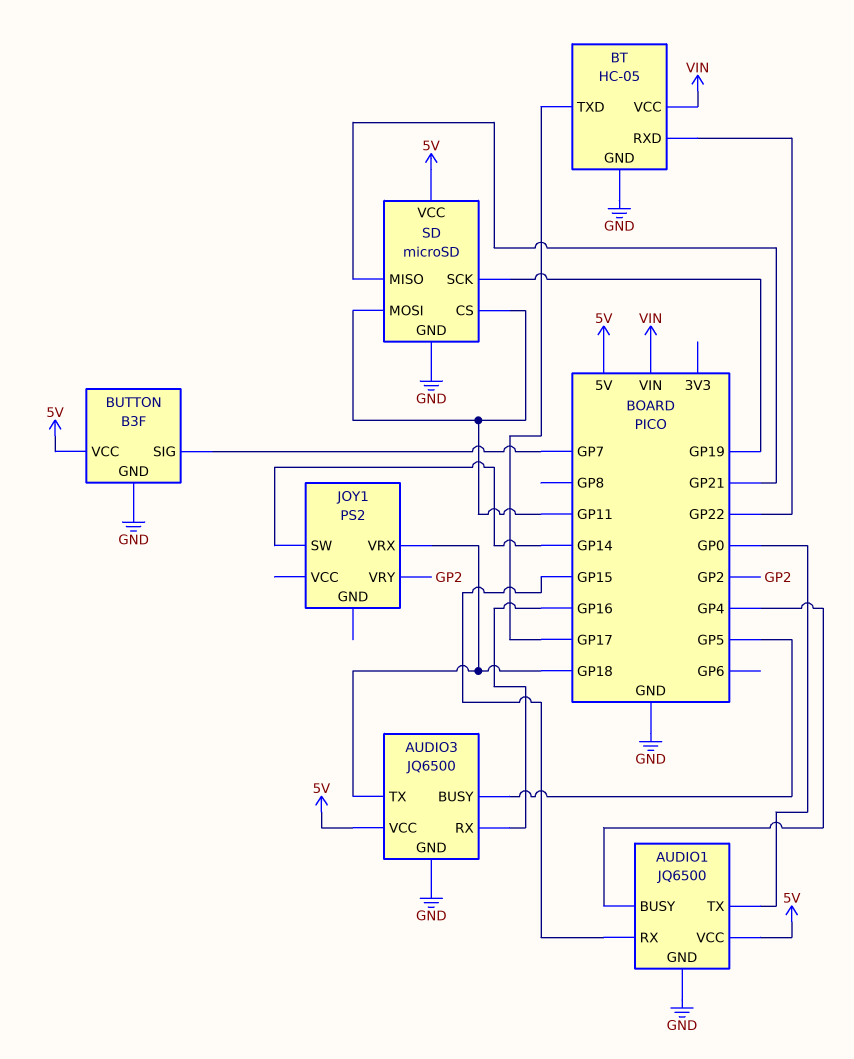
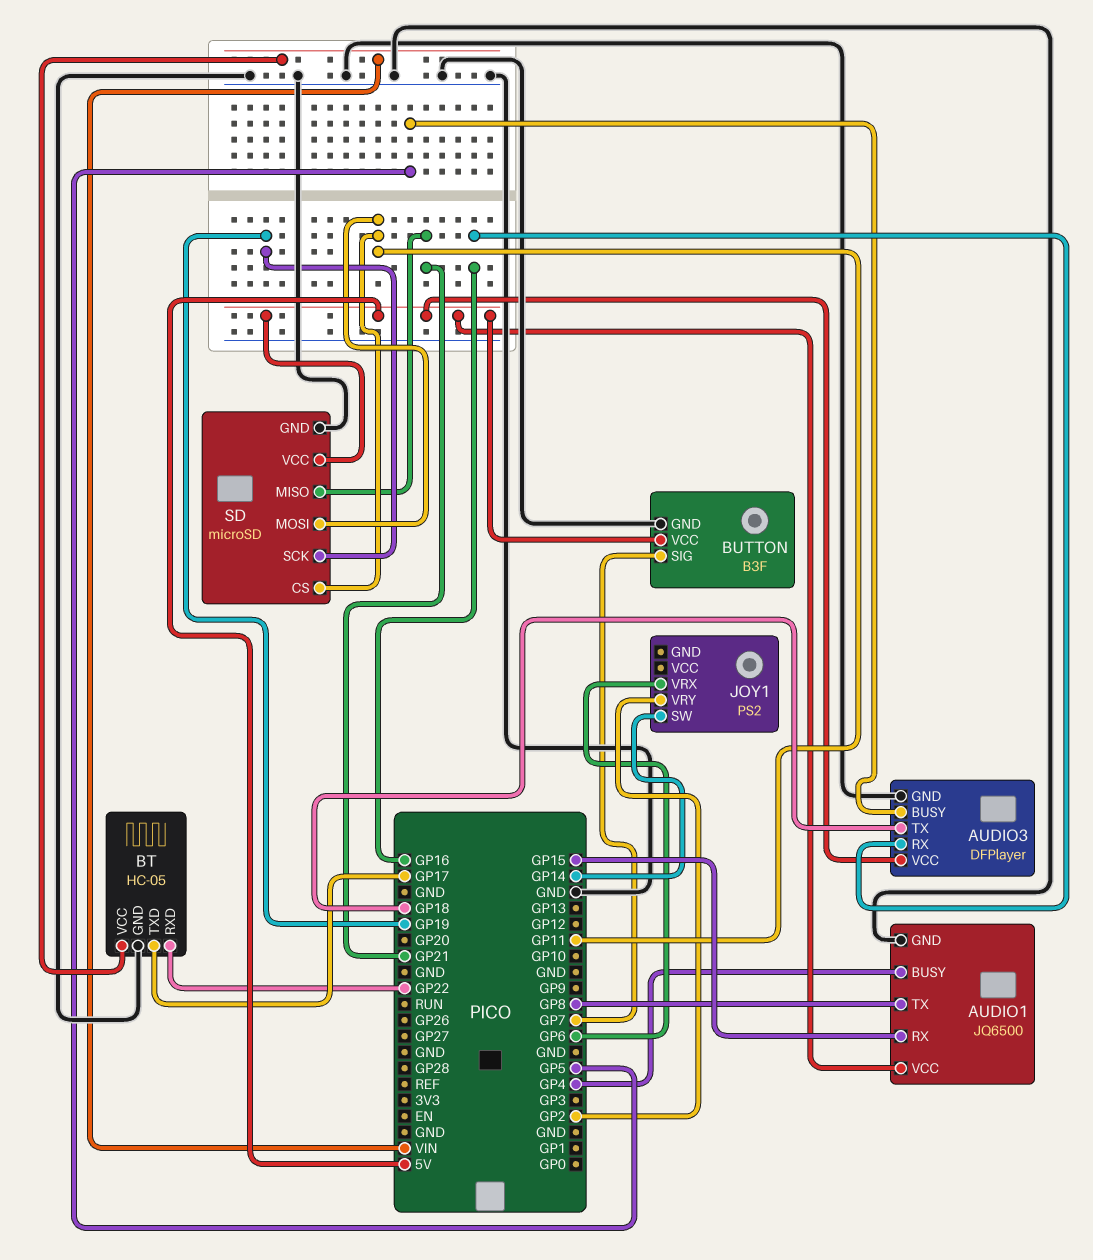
AUDIO1 pin TX: GP0 -> GP8
AUDIO3: JQ6500 -> DFPlayer
JOY1 pin VRX: GP18 -> GP6

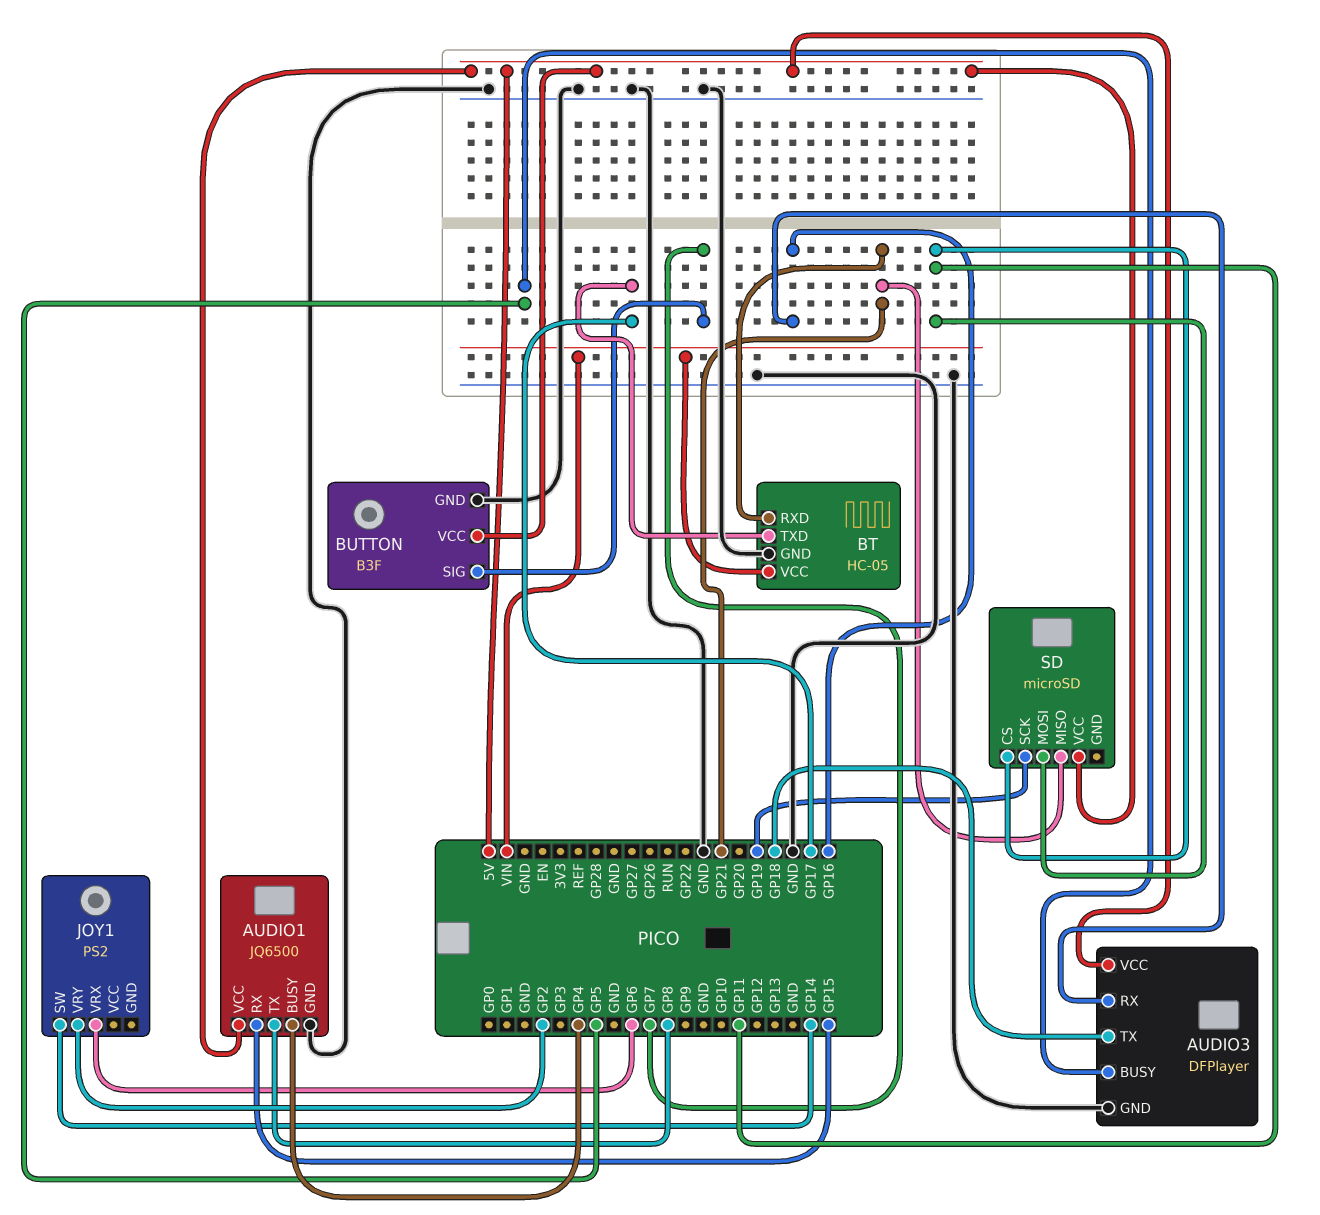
BT pin RXD: GP22 -> GP21
SD pin GND: GND -> none

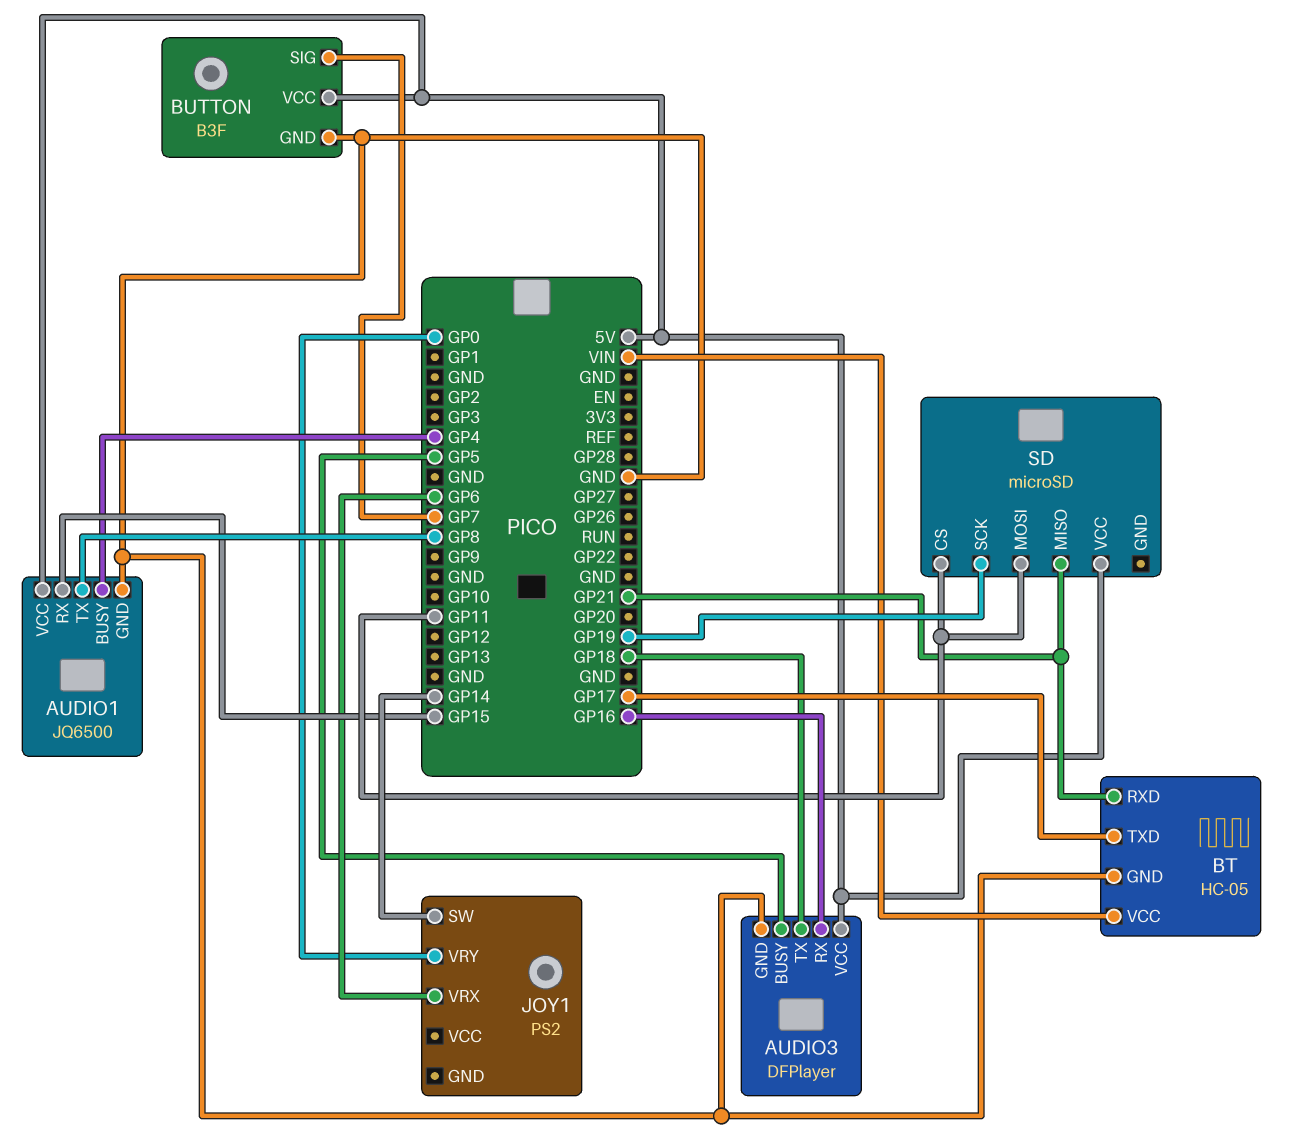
JOY1 pin VRY: GP2 -> GP0

